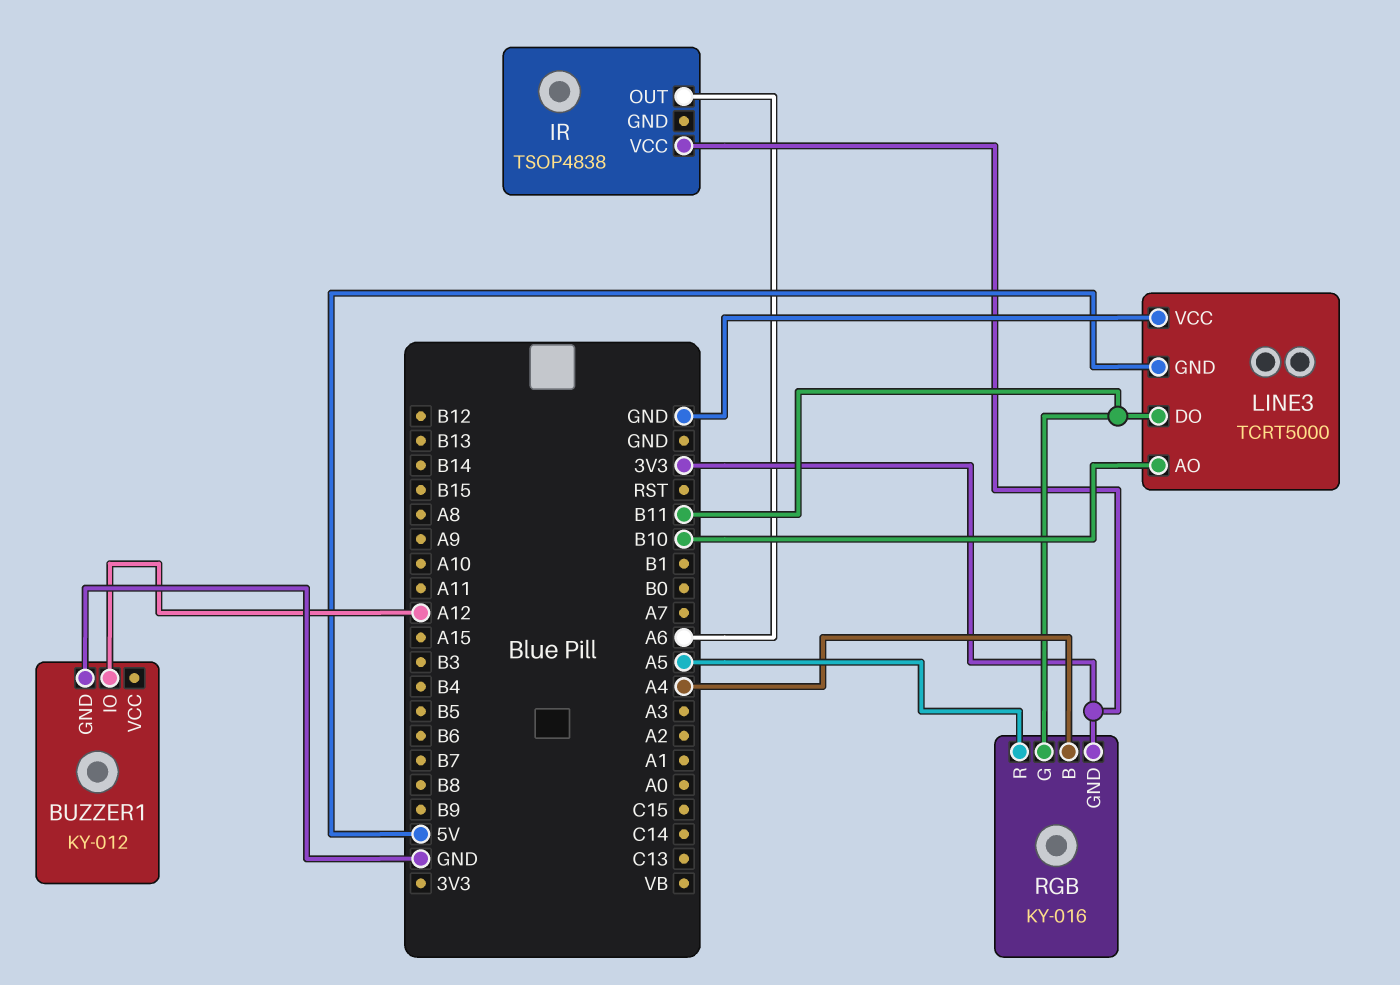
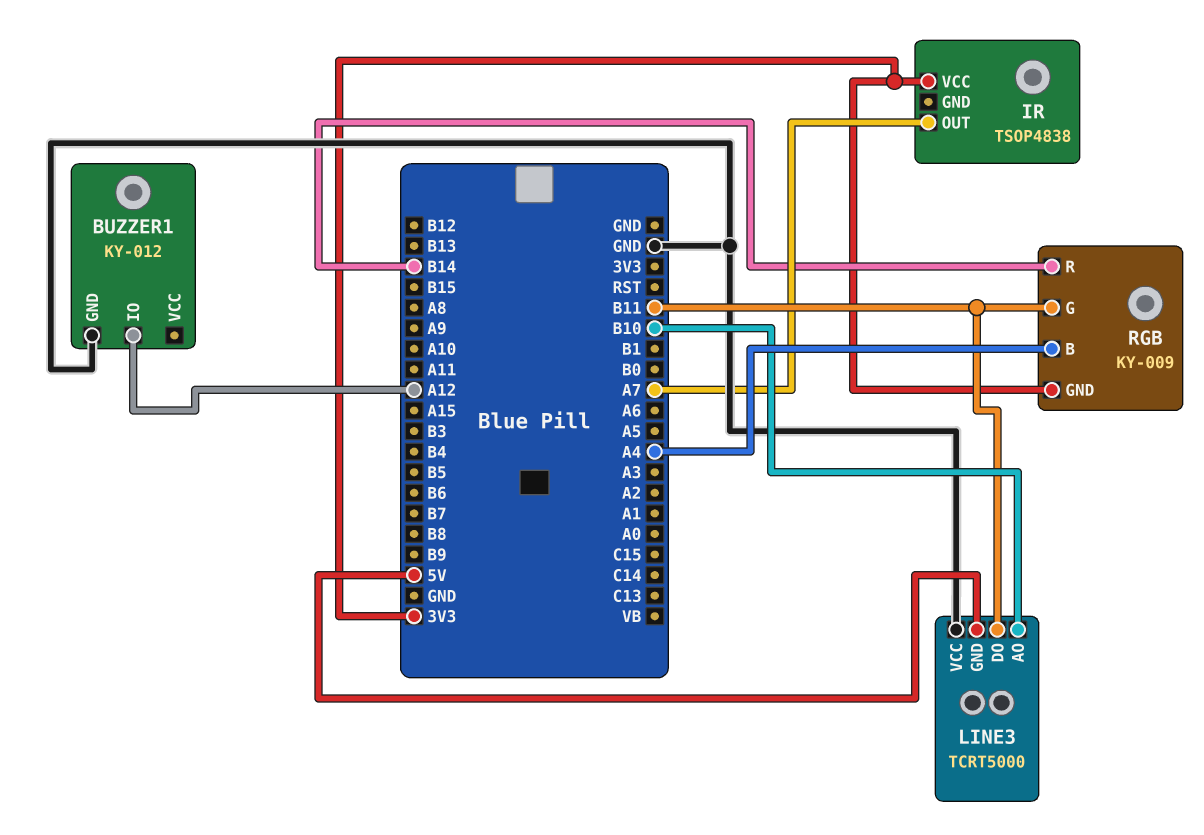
IR pin OUT: A6 -> A7
RGB: KY-016 -> KY-009
RGB pin R: A5 -> B14

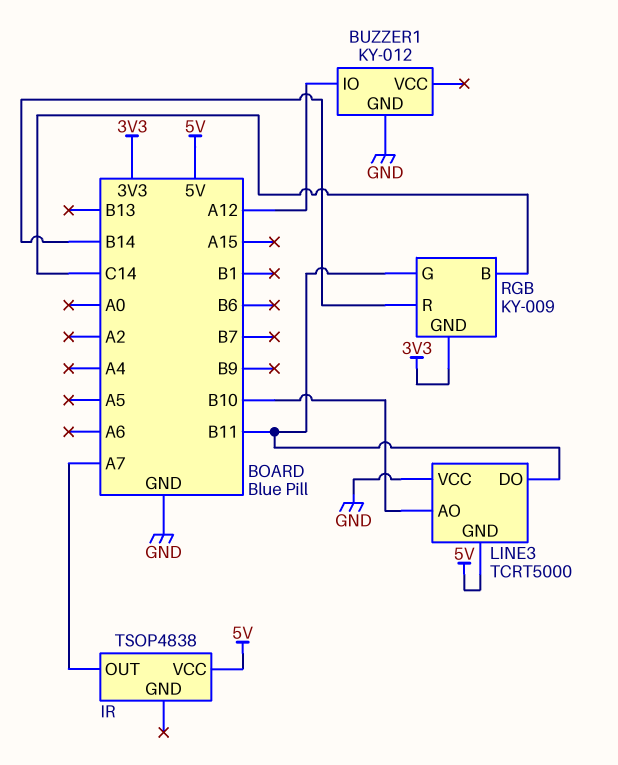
IR pin VCC: 3V3 -> 5V
RGB pin B: A4 -> C14

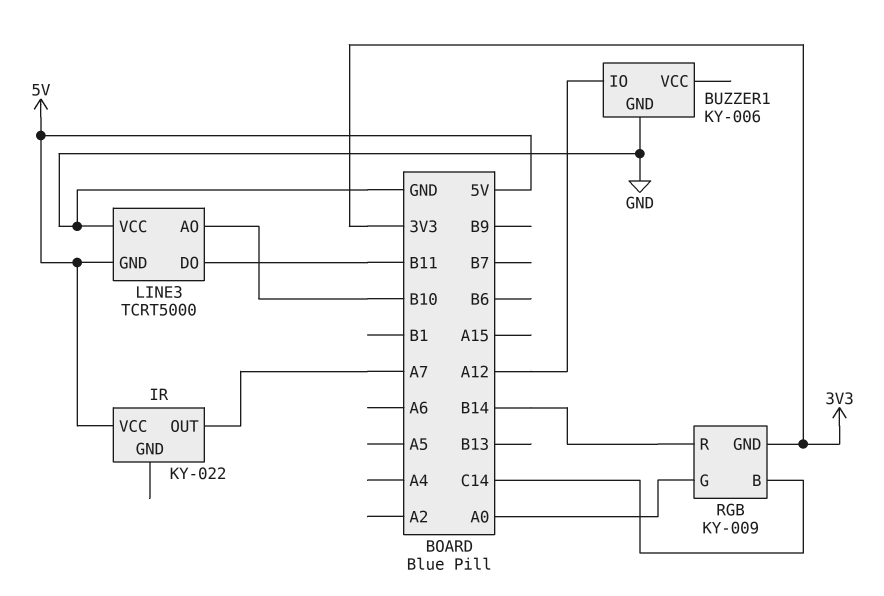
BUZZER1: KY-012 -> KY-006
IR: TSOP4838 -> KY-022
RGB pin G: B11 -> A0

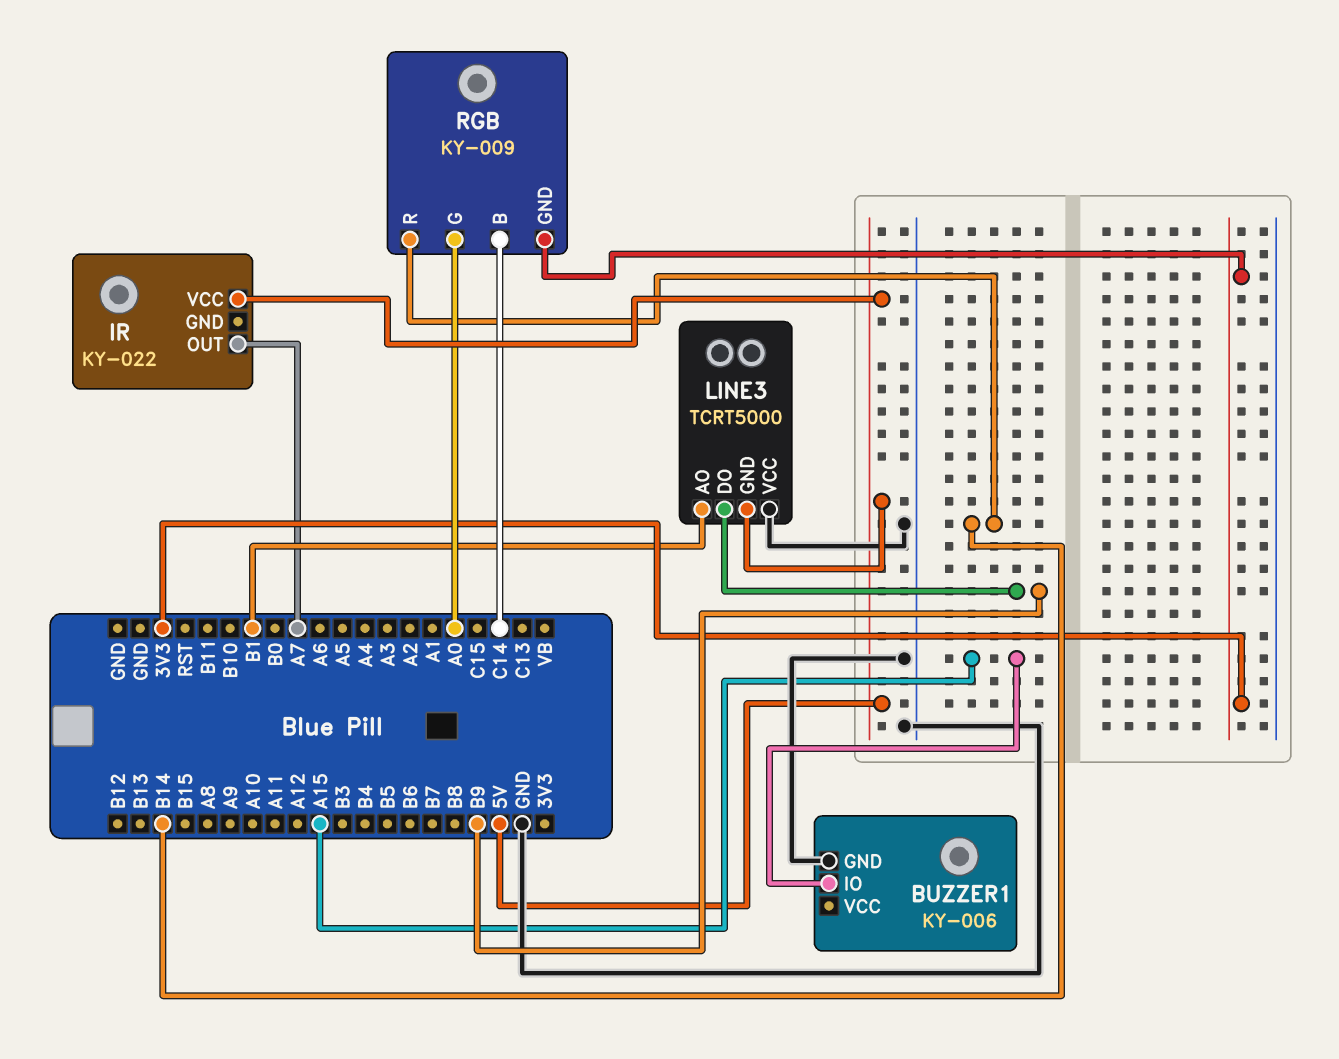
BUZZER1 pin IO: A12 -> A15
LINE3 pin AO: B10 -> B1
LINE3 pin DO: B11 -> B9

